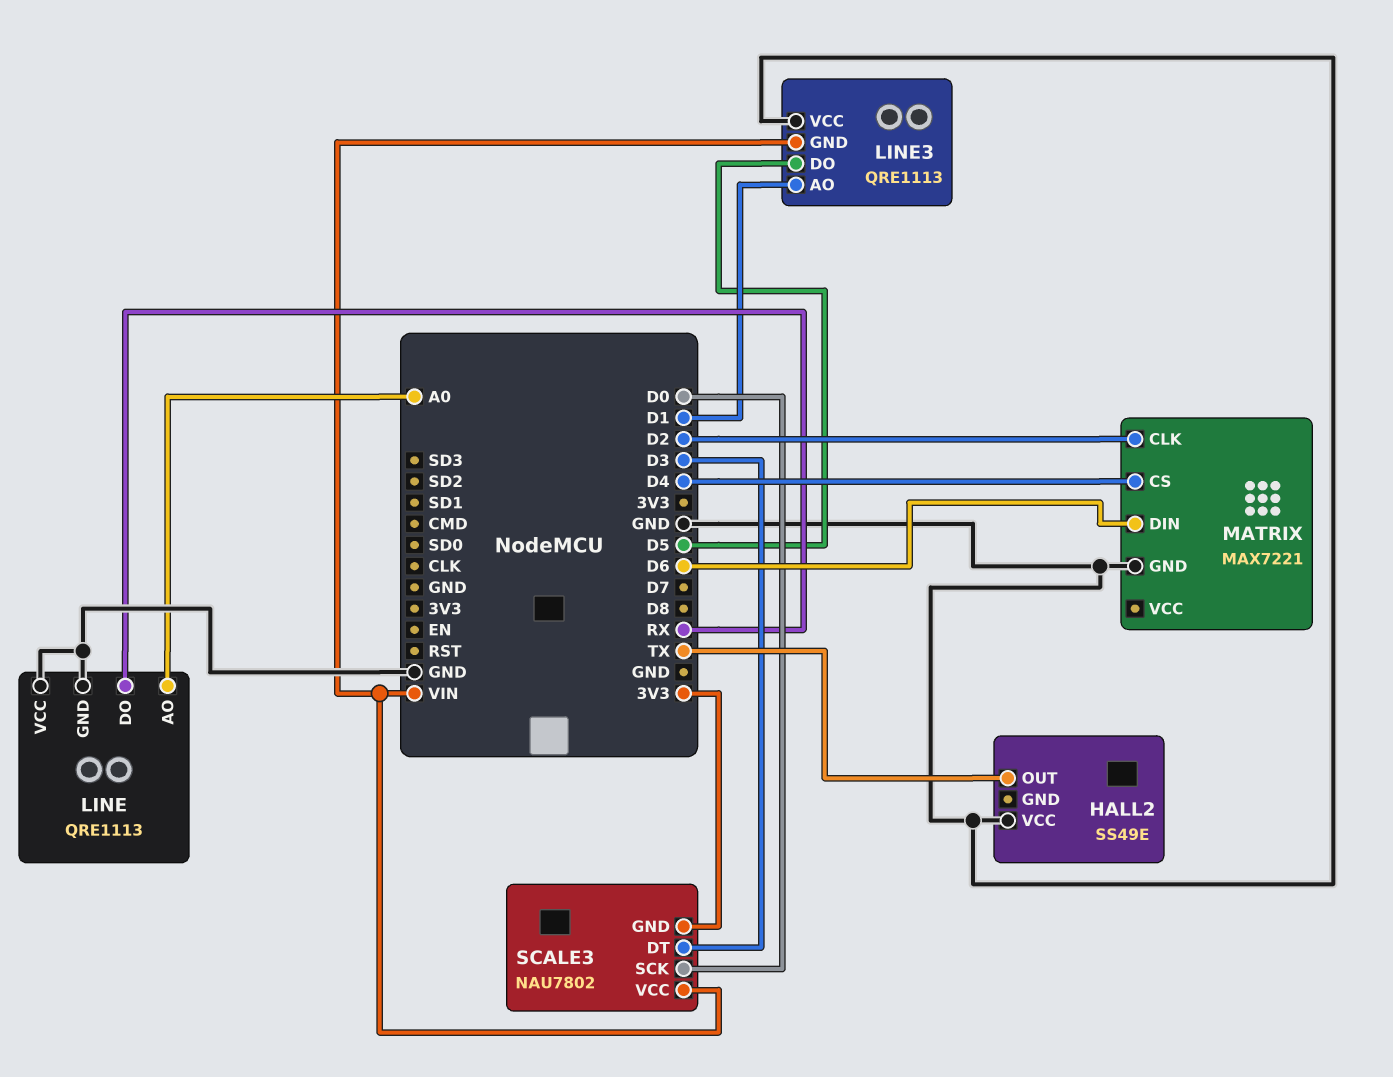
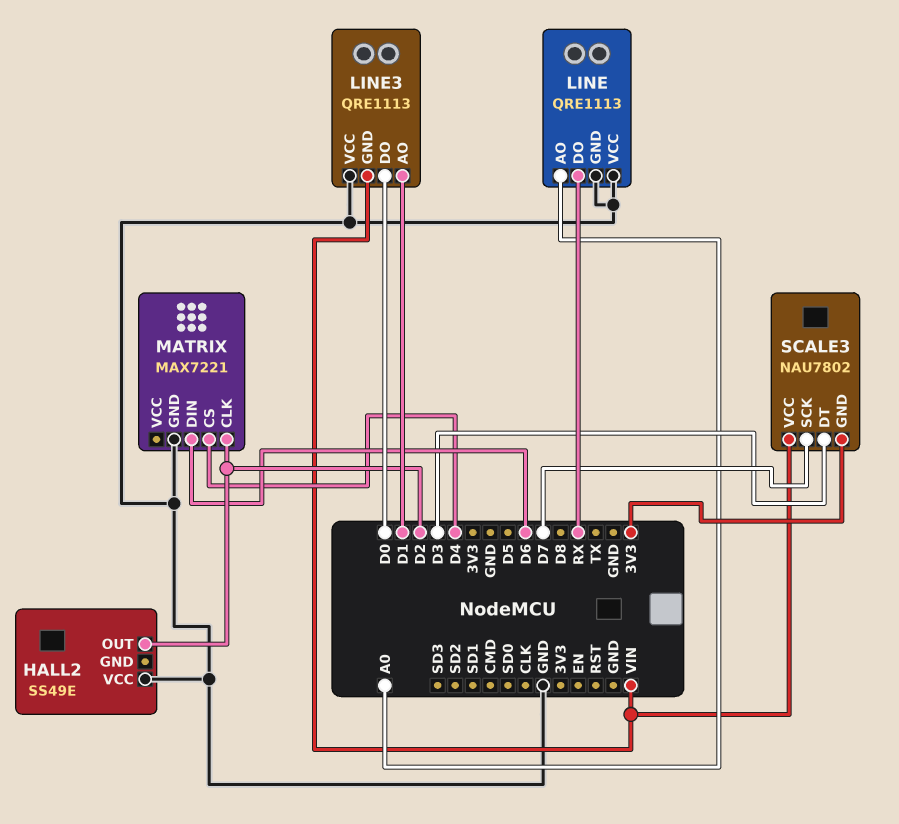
HALL2 pin OUT: TX -> D2
LINE3 pin DO: D5 -> D0
SCALE3 pin SCK: D0 -> D7

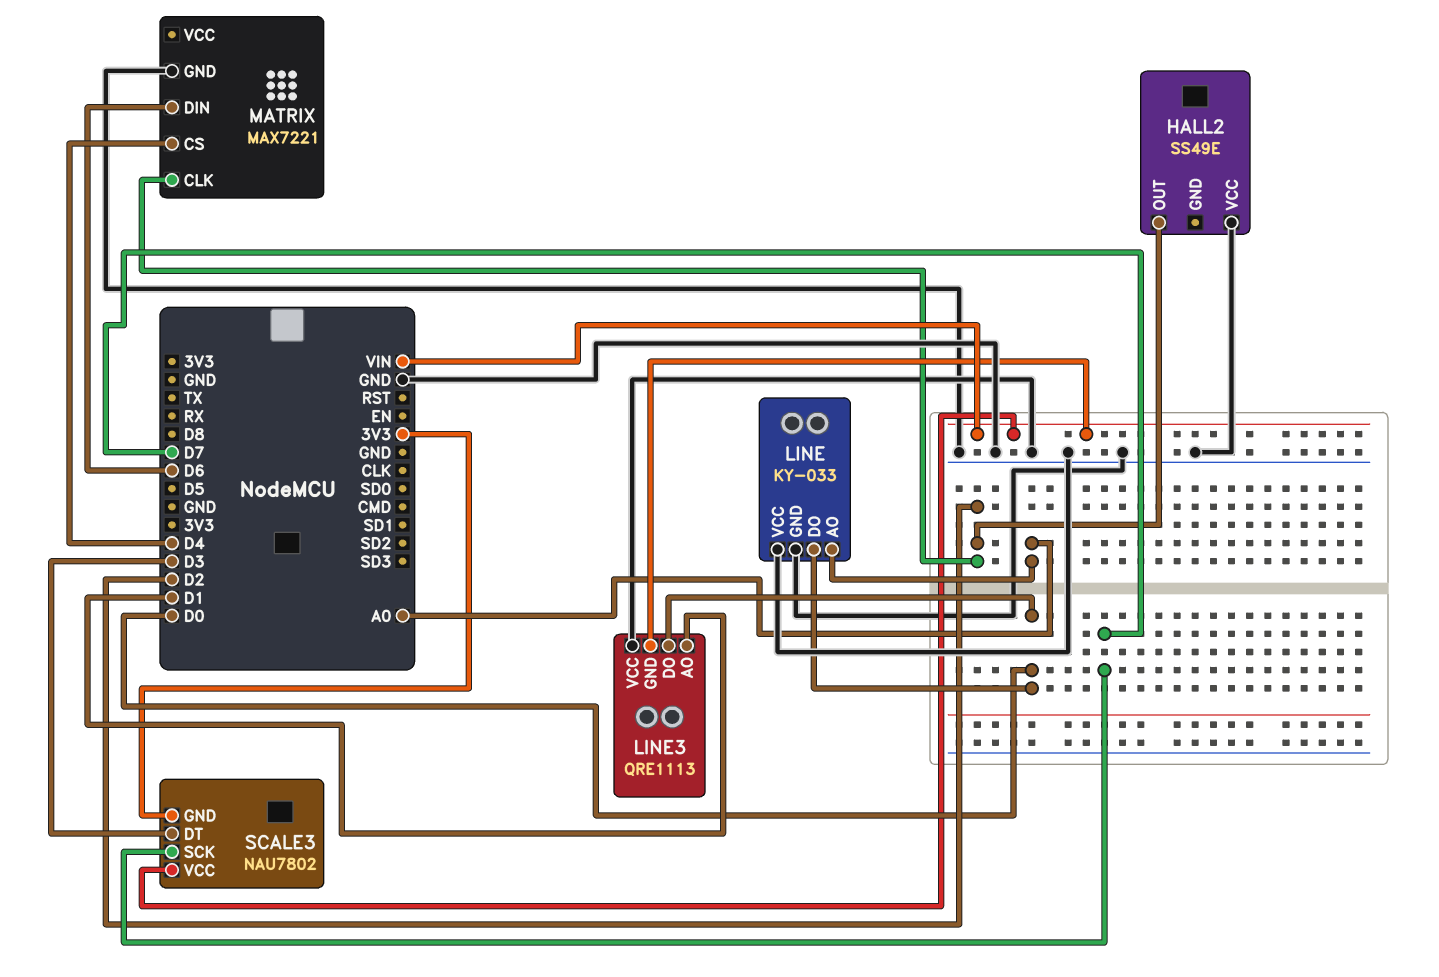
LINE: QRE1113 -> KY-033
LINE pin DO: RX -> D0

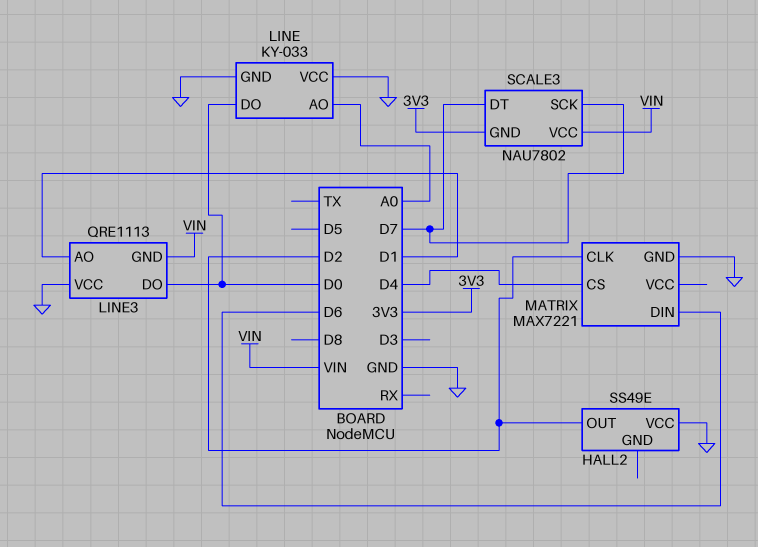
SCALE3 pin DT: D3 -> D7

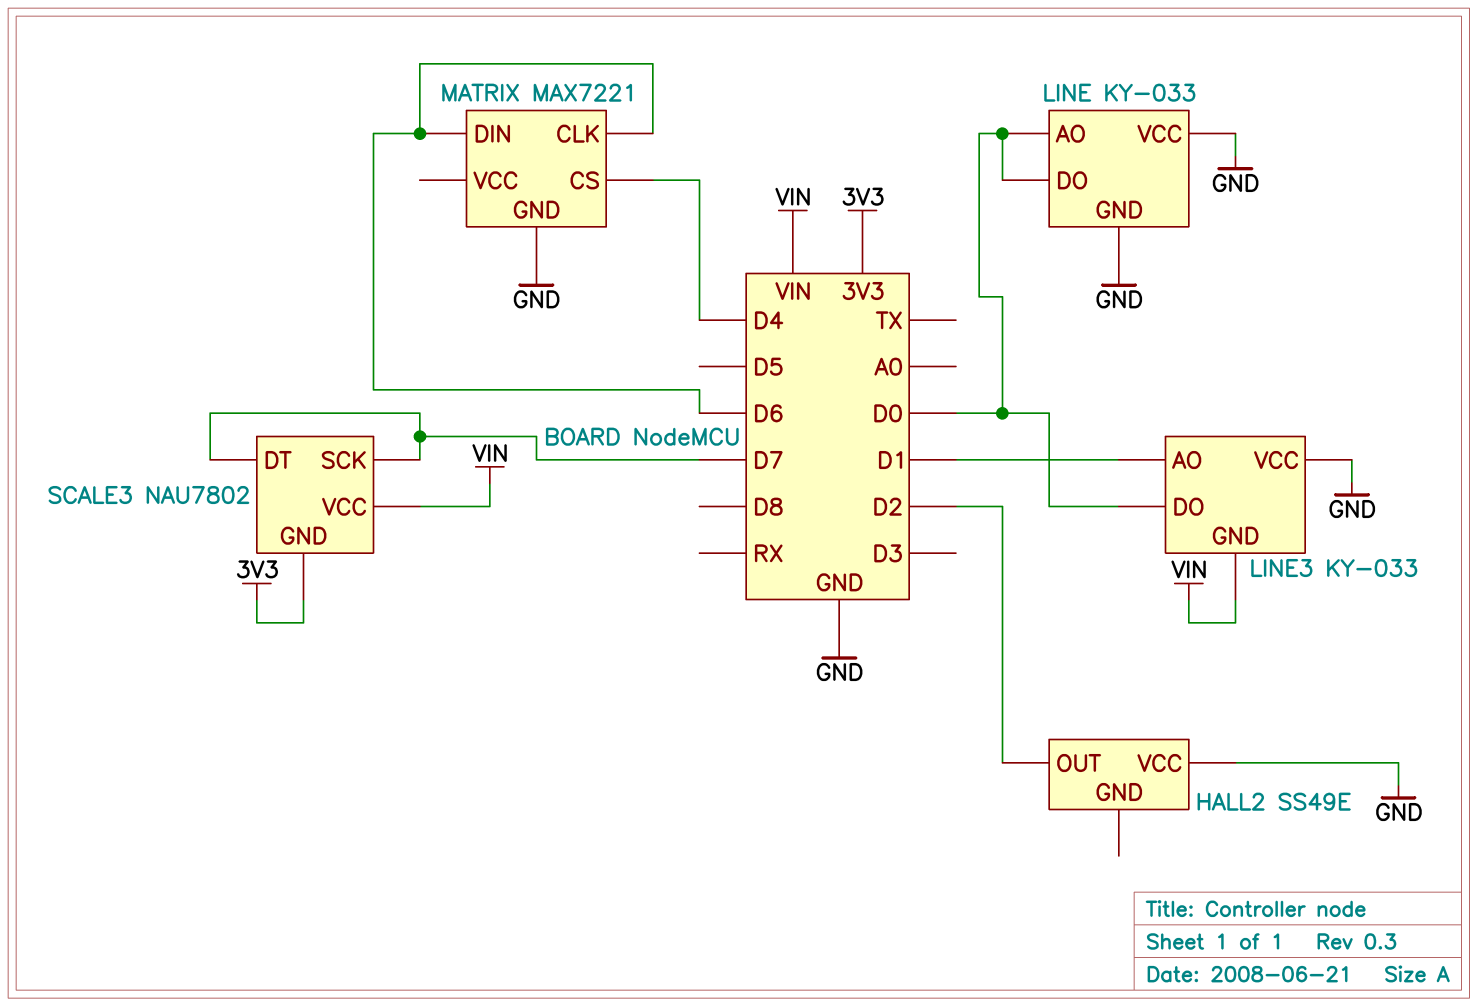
LINE pin AO: A0 -> D0
LINE3: QRE1113 -> KY-033
MATRIX pin CLK: D2 -> D6

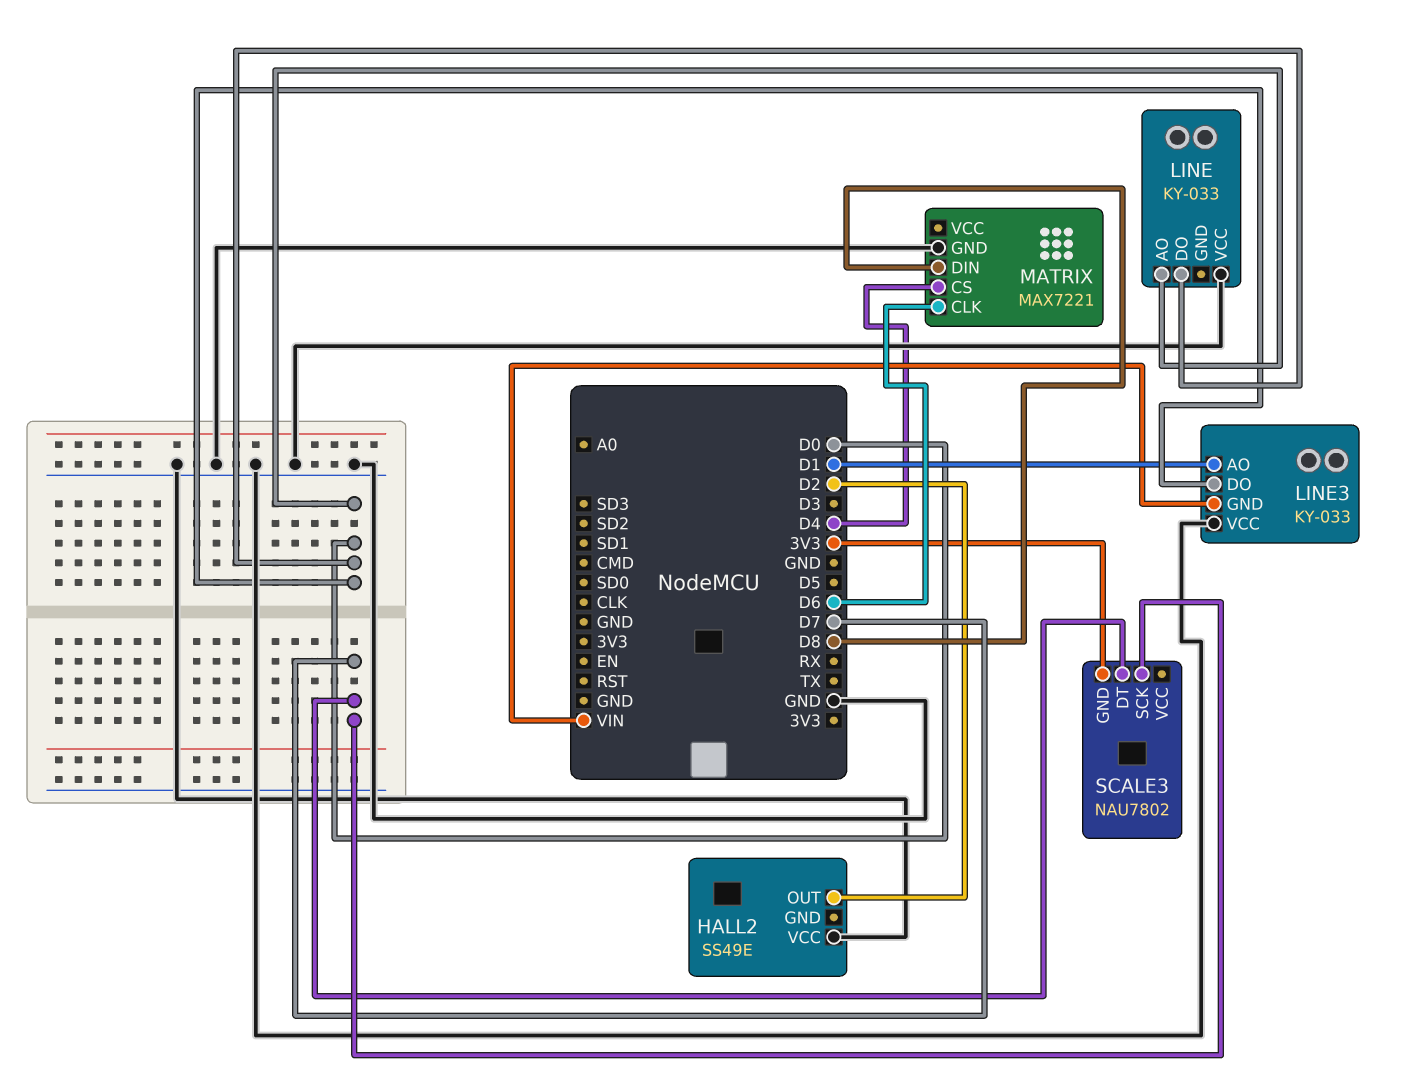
LINE pin GND: GND -> none
MATRIX pin DIN: D6 -> D8
SCALE3 pin VCC: VIN -> none

